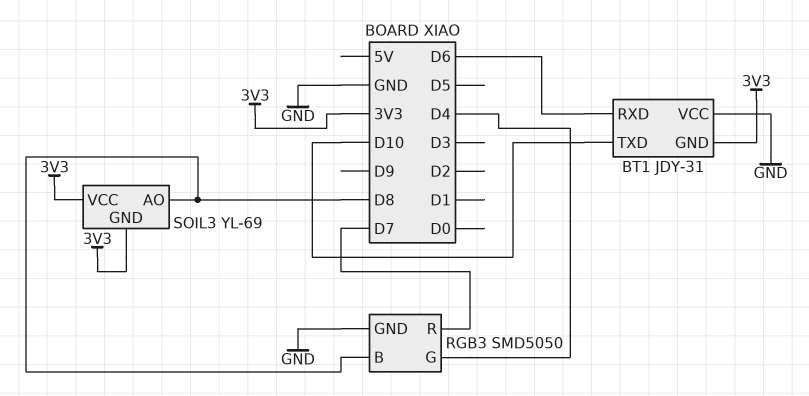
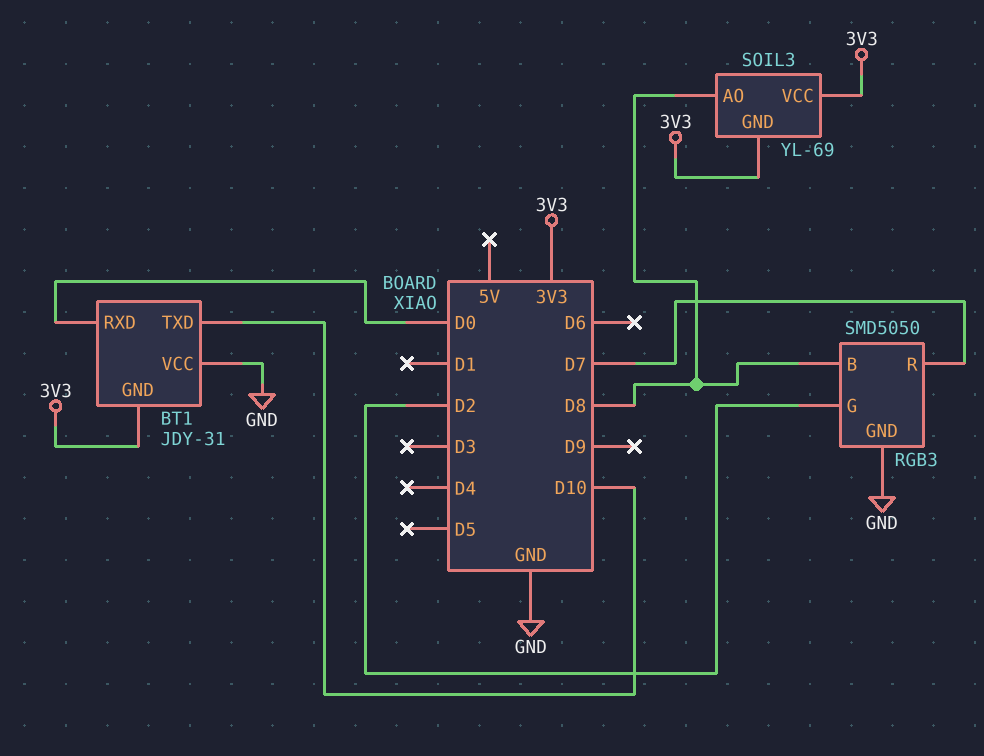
BT1 pin RXD: D6 -> D0
RGB3 pin G: D4 -> D2

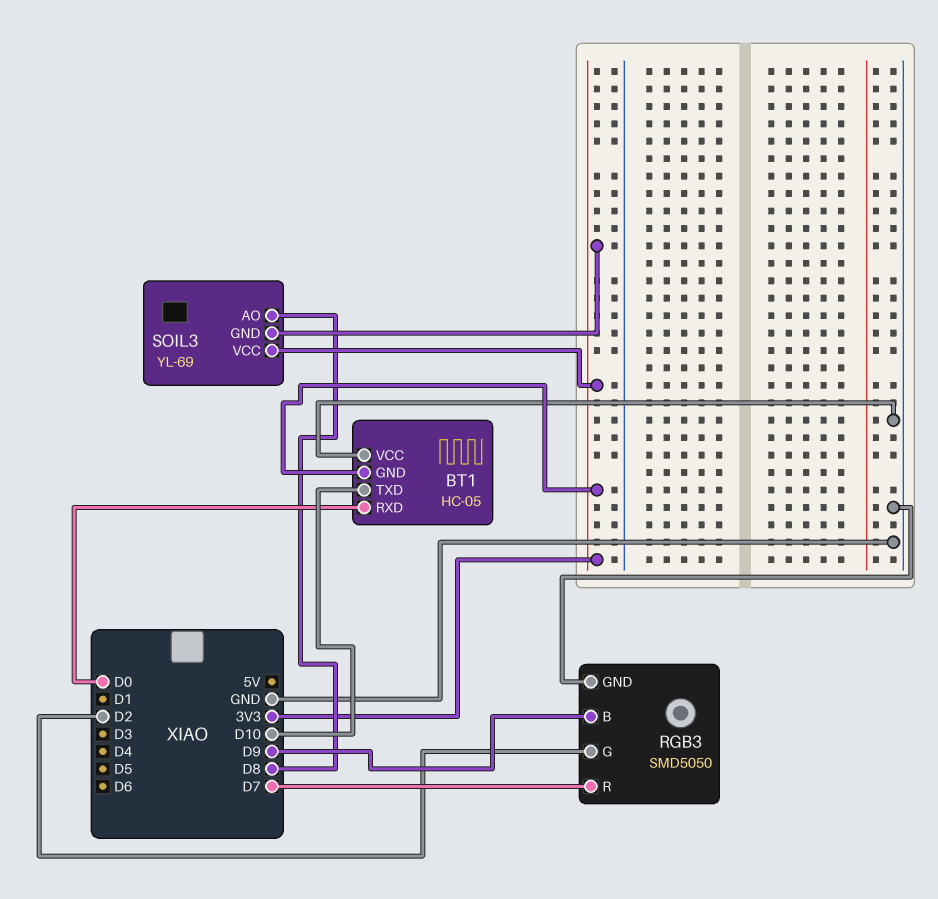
BT1: JDY-31 -> HC-05
RGB3 pin B: D8 -> D9

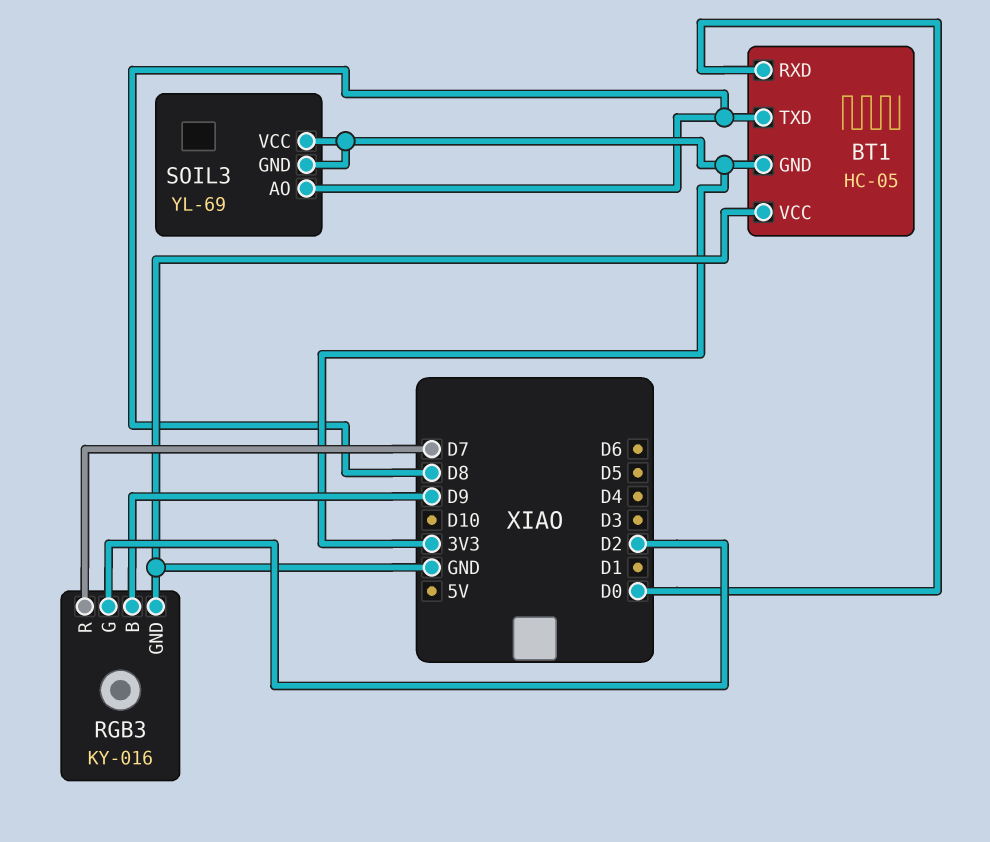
BT1 pin TXD: D10 -> D8
RGB3: SMD5050 -> KY-016

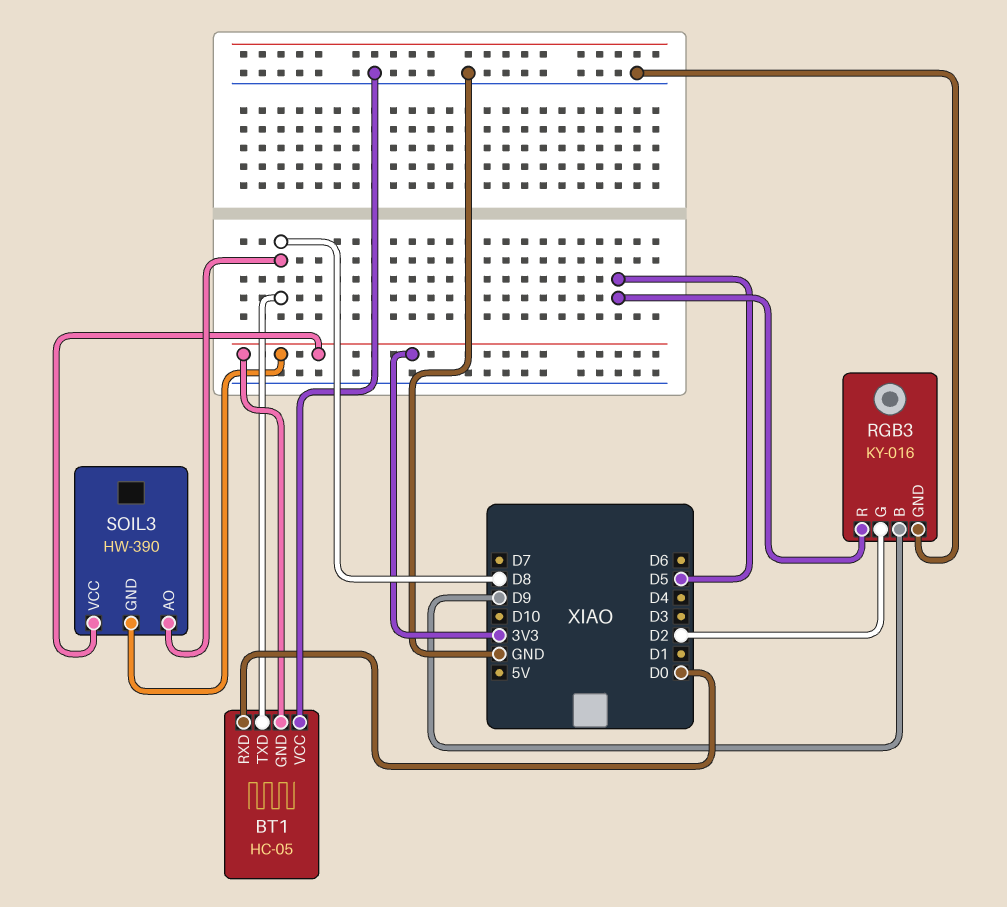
RGB3 pin R: D7 -> D5
SOIL3: YL-69 -> HW-390

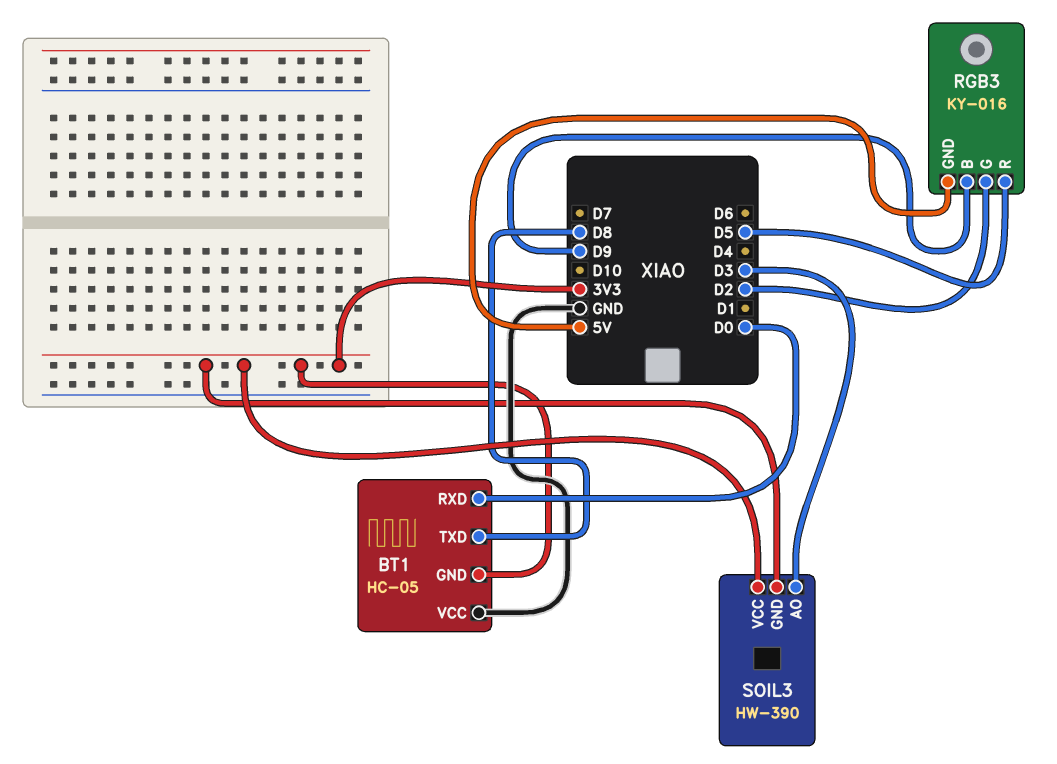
RGB3 pin GND: GND -> 5V
SOIL3 pin AO: D8 -> D3

